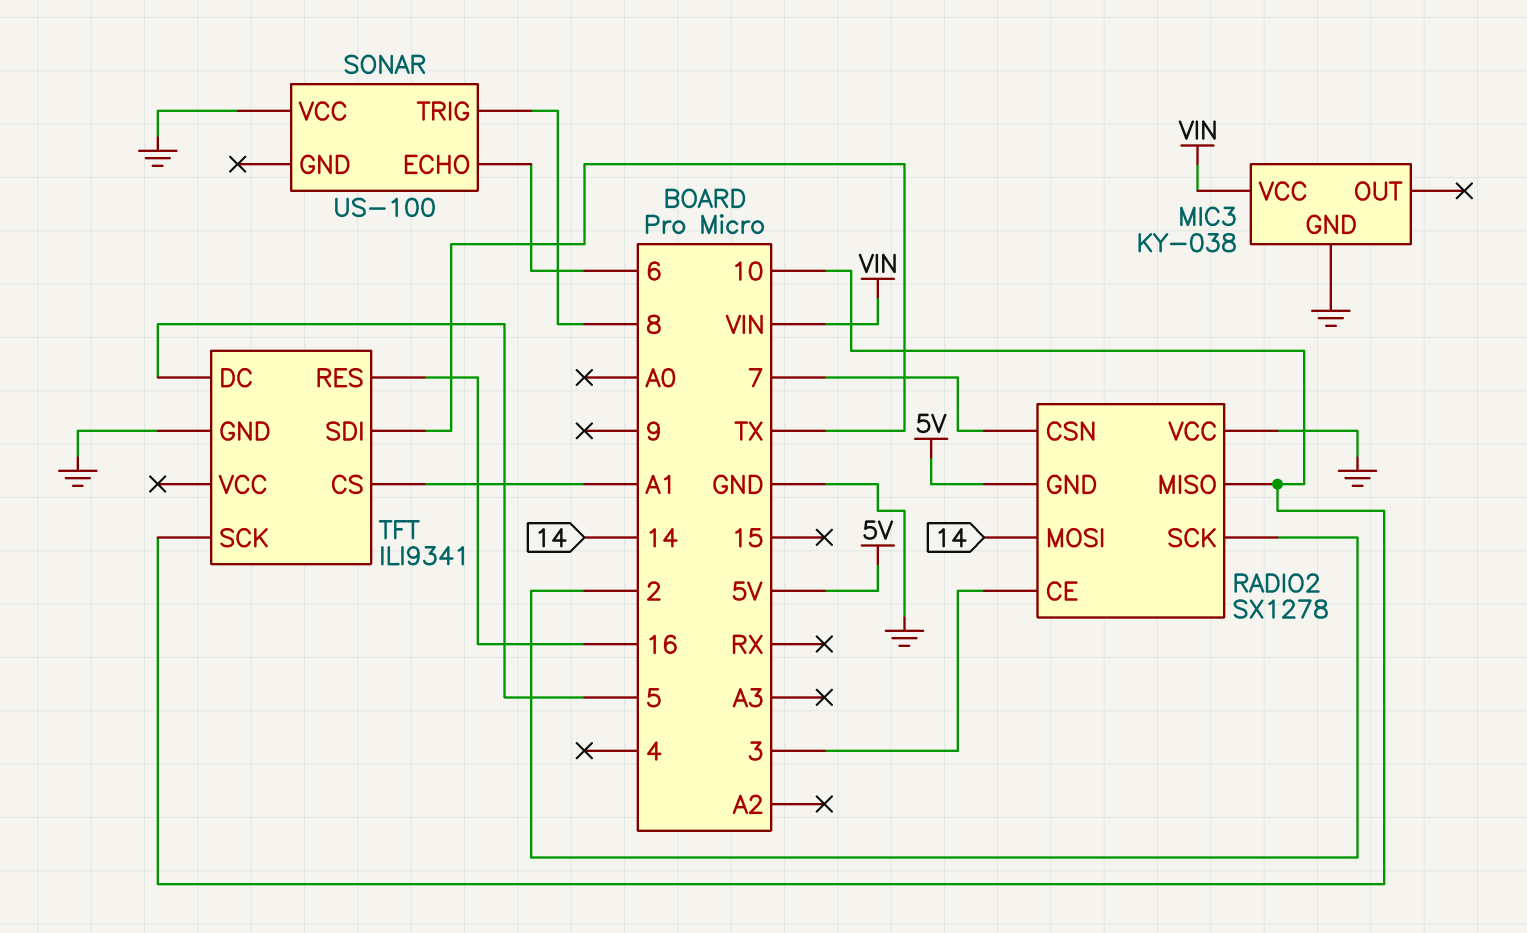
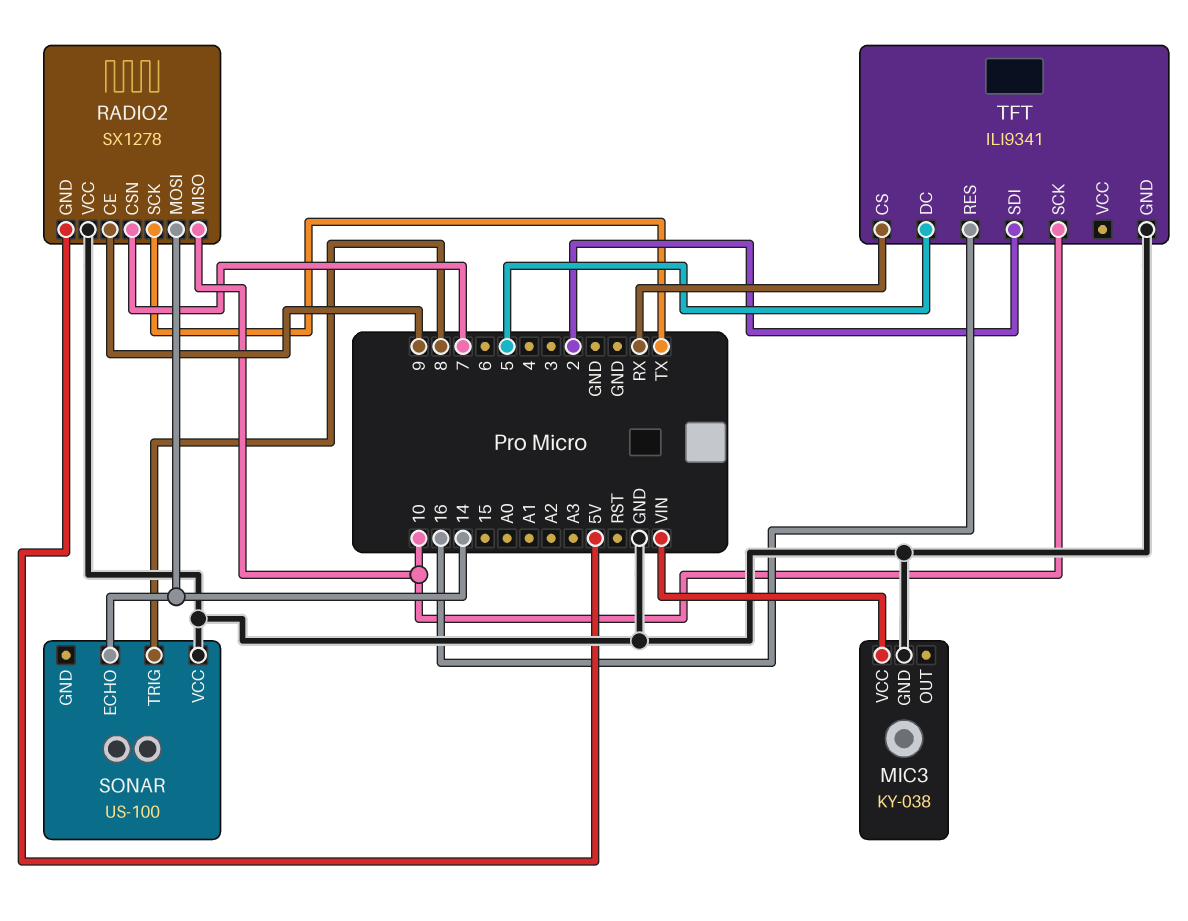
RADIO2 pin CE: 3 -> 9
RADIO2 pin SCK: 2 -> TX
SONAR pin ECHO: 6 -> 14
TFT pin CS: A1 -> RX
TFT pin SDI: TX -> 2

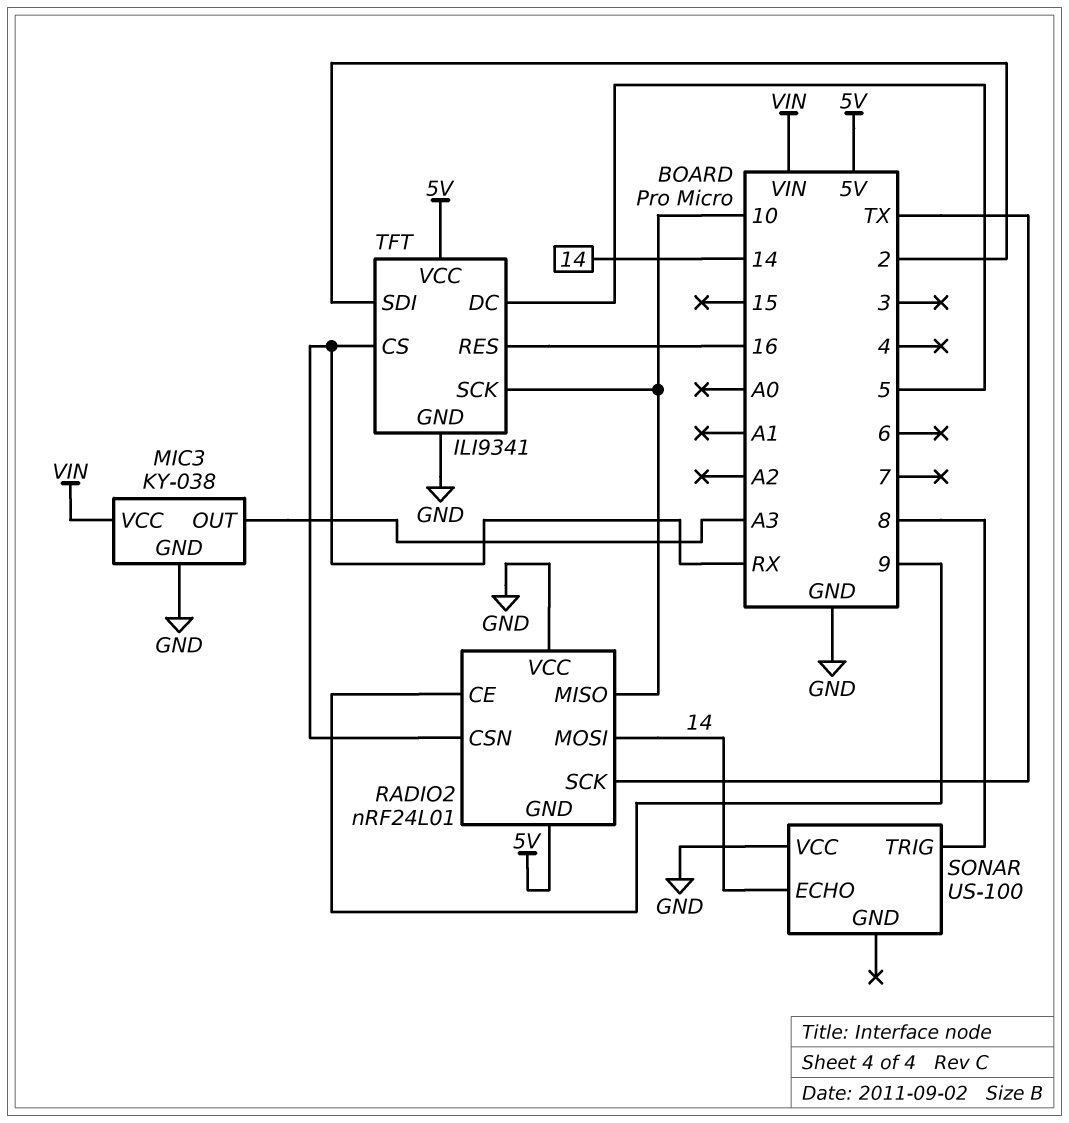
MIC3 pin OUT: none -> A3
RADIO2: SX1278 -> nRF24L01
RADIO2 pin CSN: 7 -> RX
TFT pin VCC: none -> 5V

